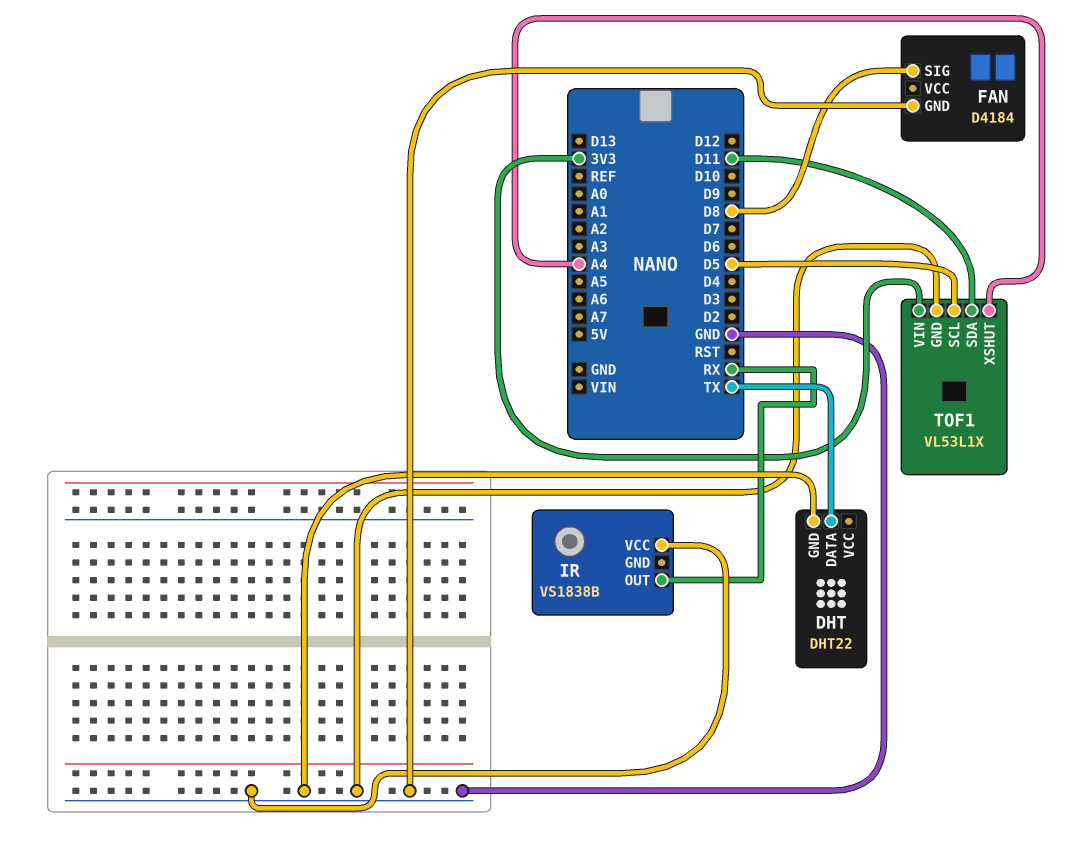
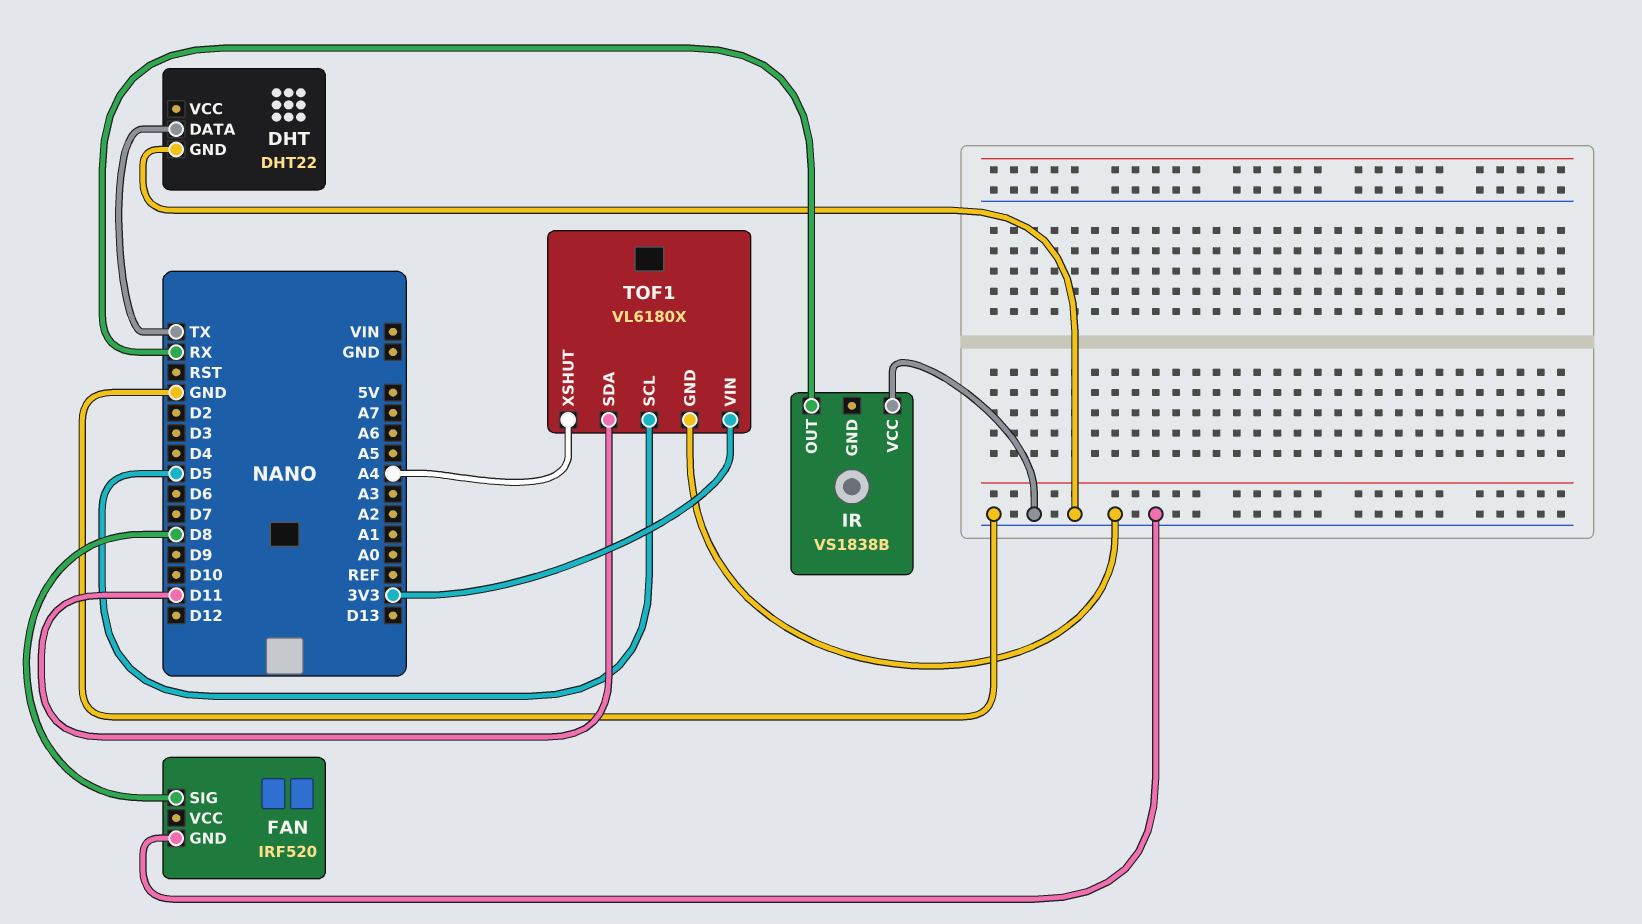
FAN: D4184 -> IRF520
TOF1: VL53L1X -> VL6180X

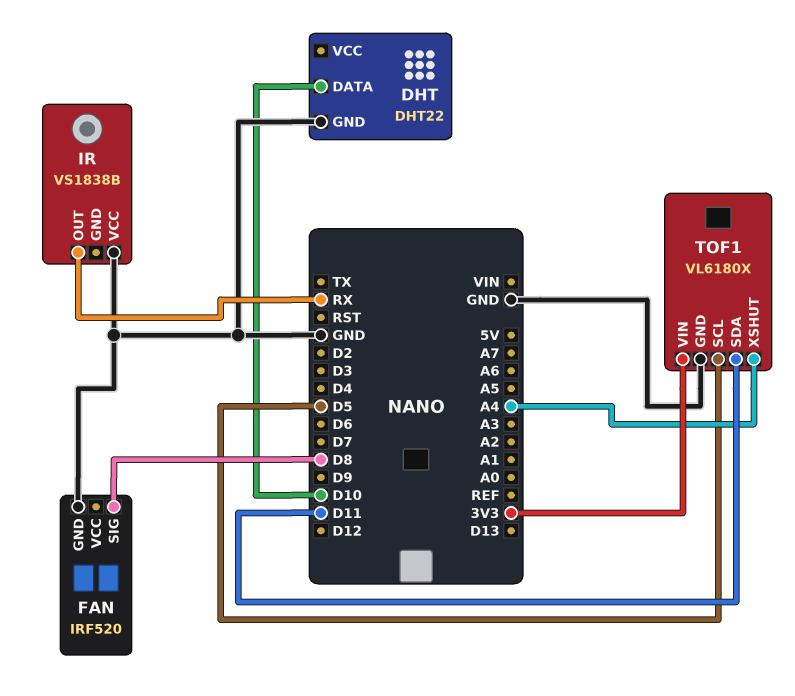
DHT pin DATA: TX -> D10

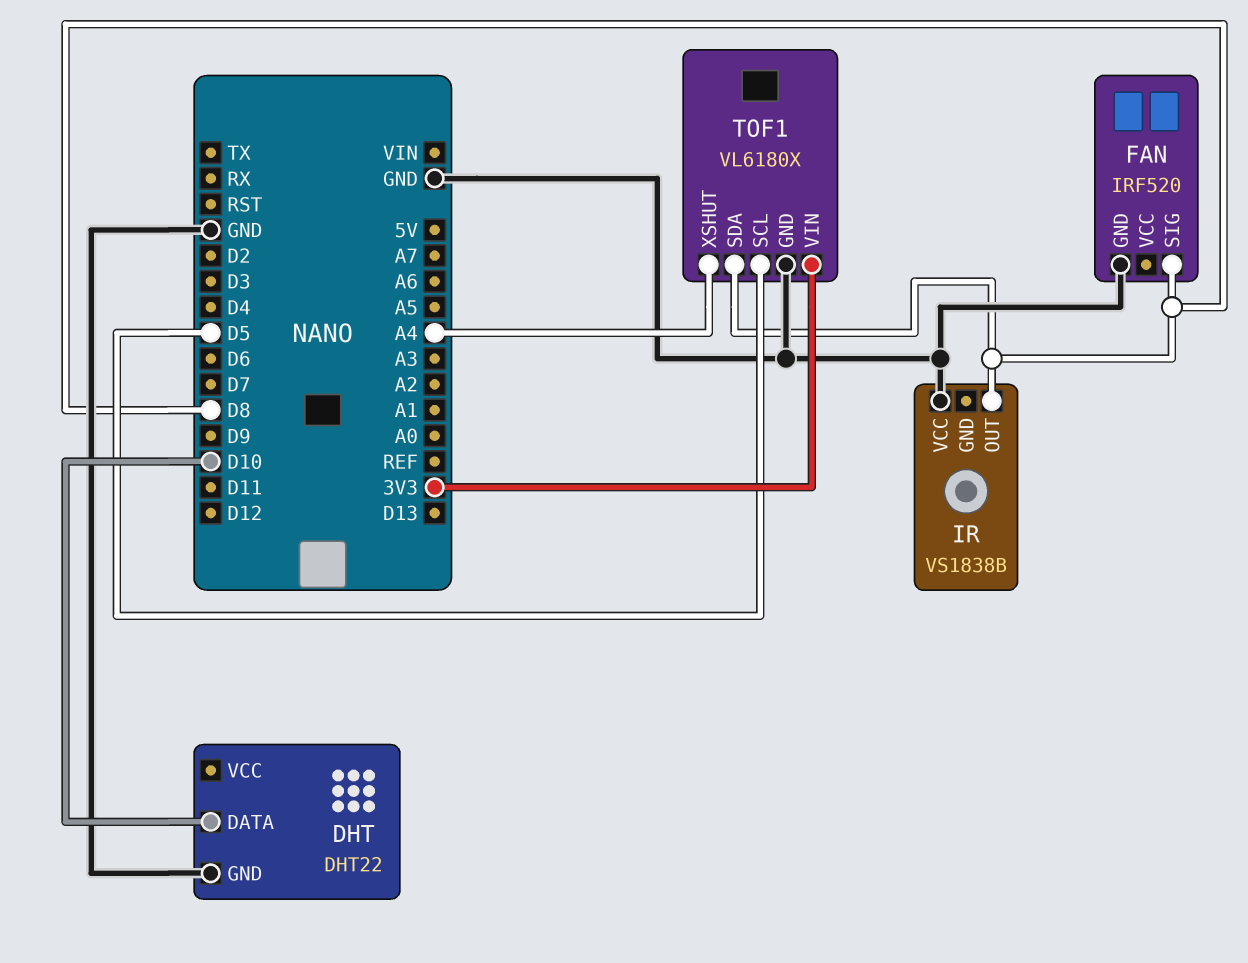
IR pin OUT: RX -> D8
TOF1 pin SDA: D11 -> D8

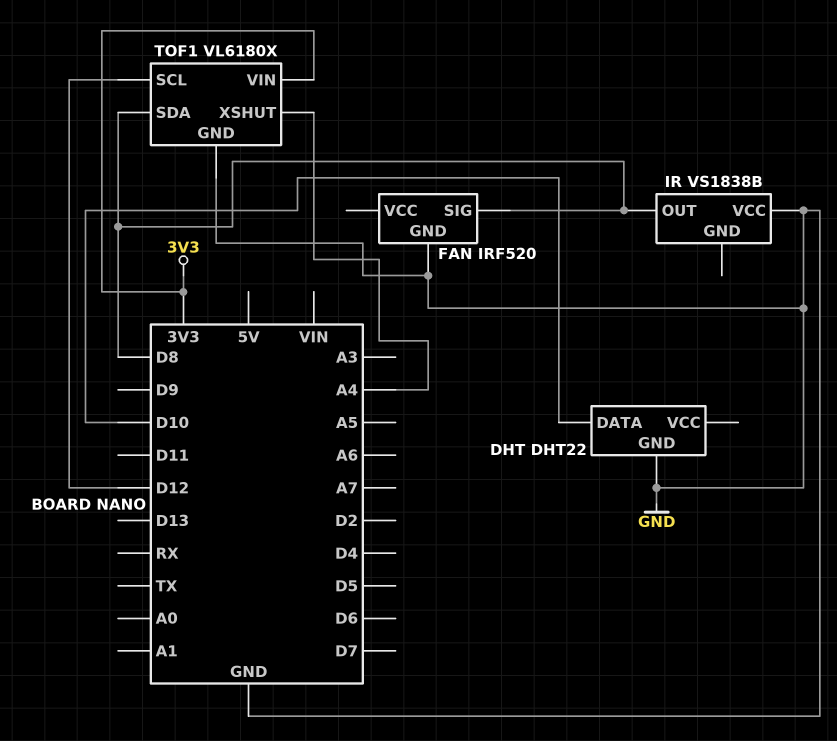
TOF1 pin SCL: D5 -> D12

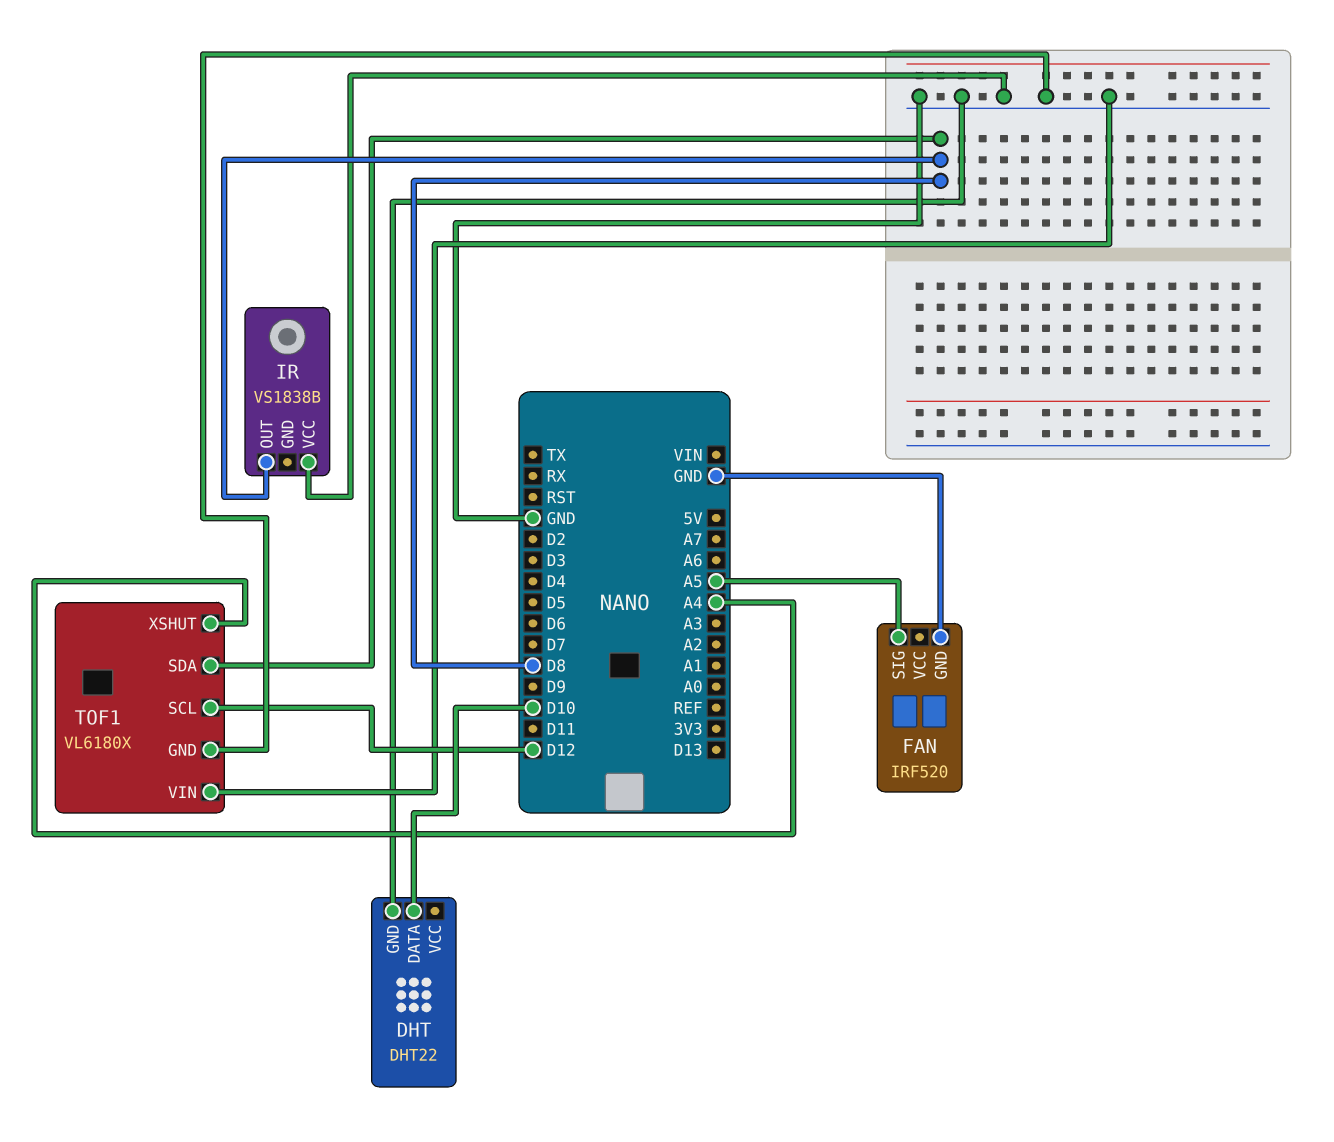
FAN pin SIG: D8 -> A5
TOF1 pin VIN: 3V3 -> GND

